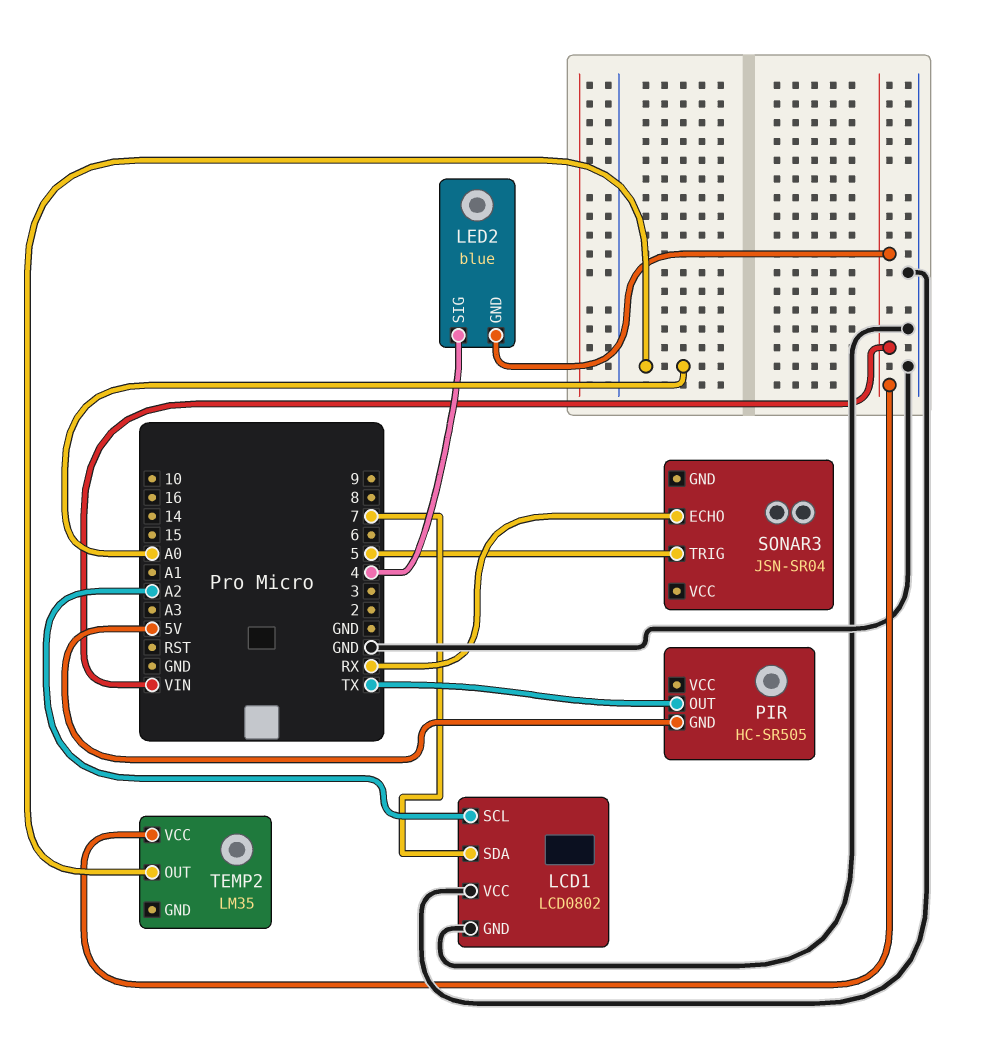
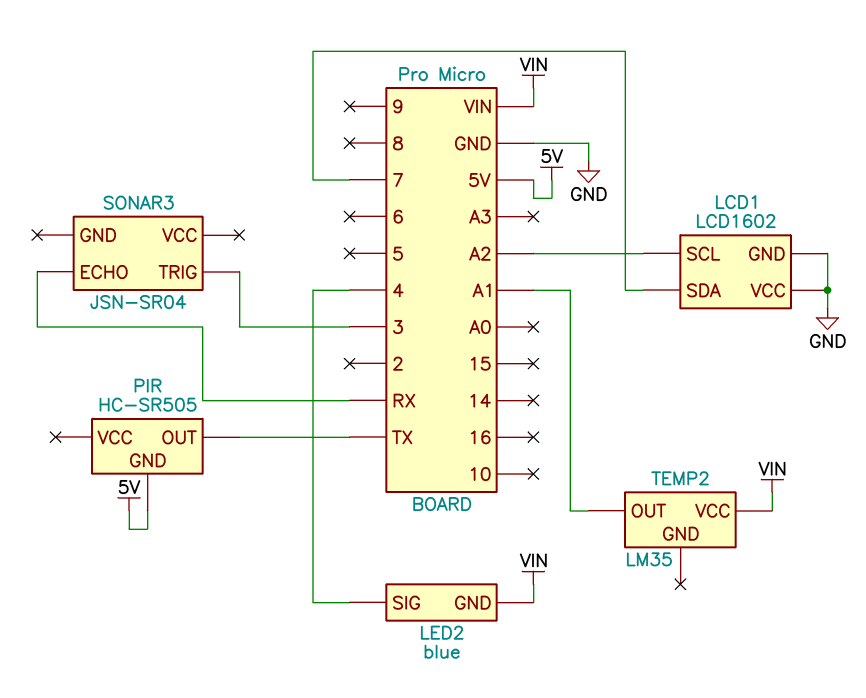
LCD1: LCD0802 -> LCD1602
SONAR3 pin TRIG: 5 -> 3
TEMP2 pin OUT: A0 -> A1

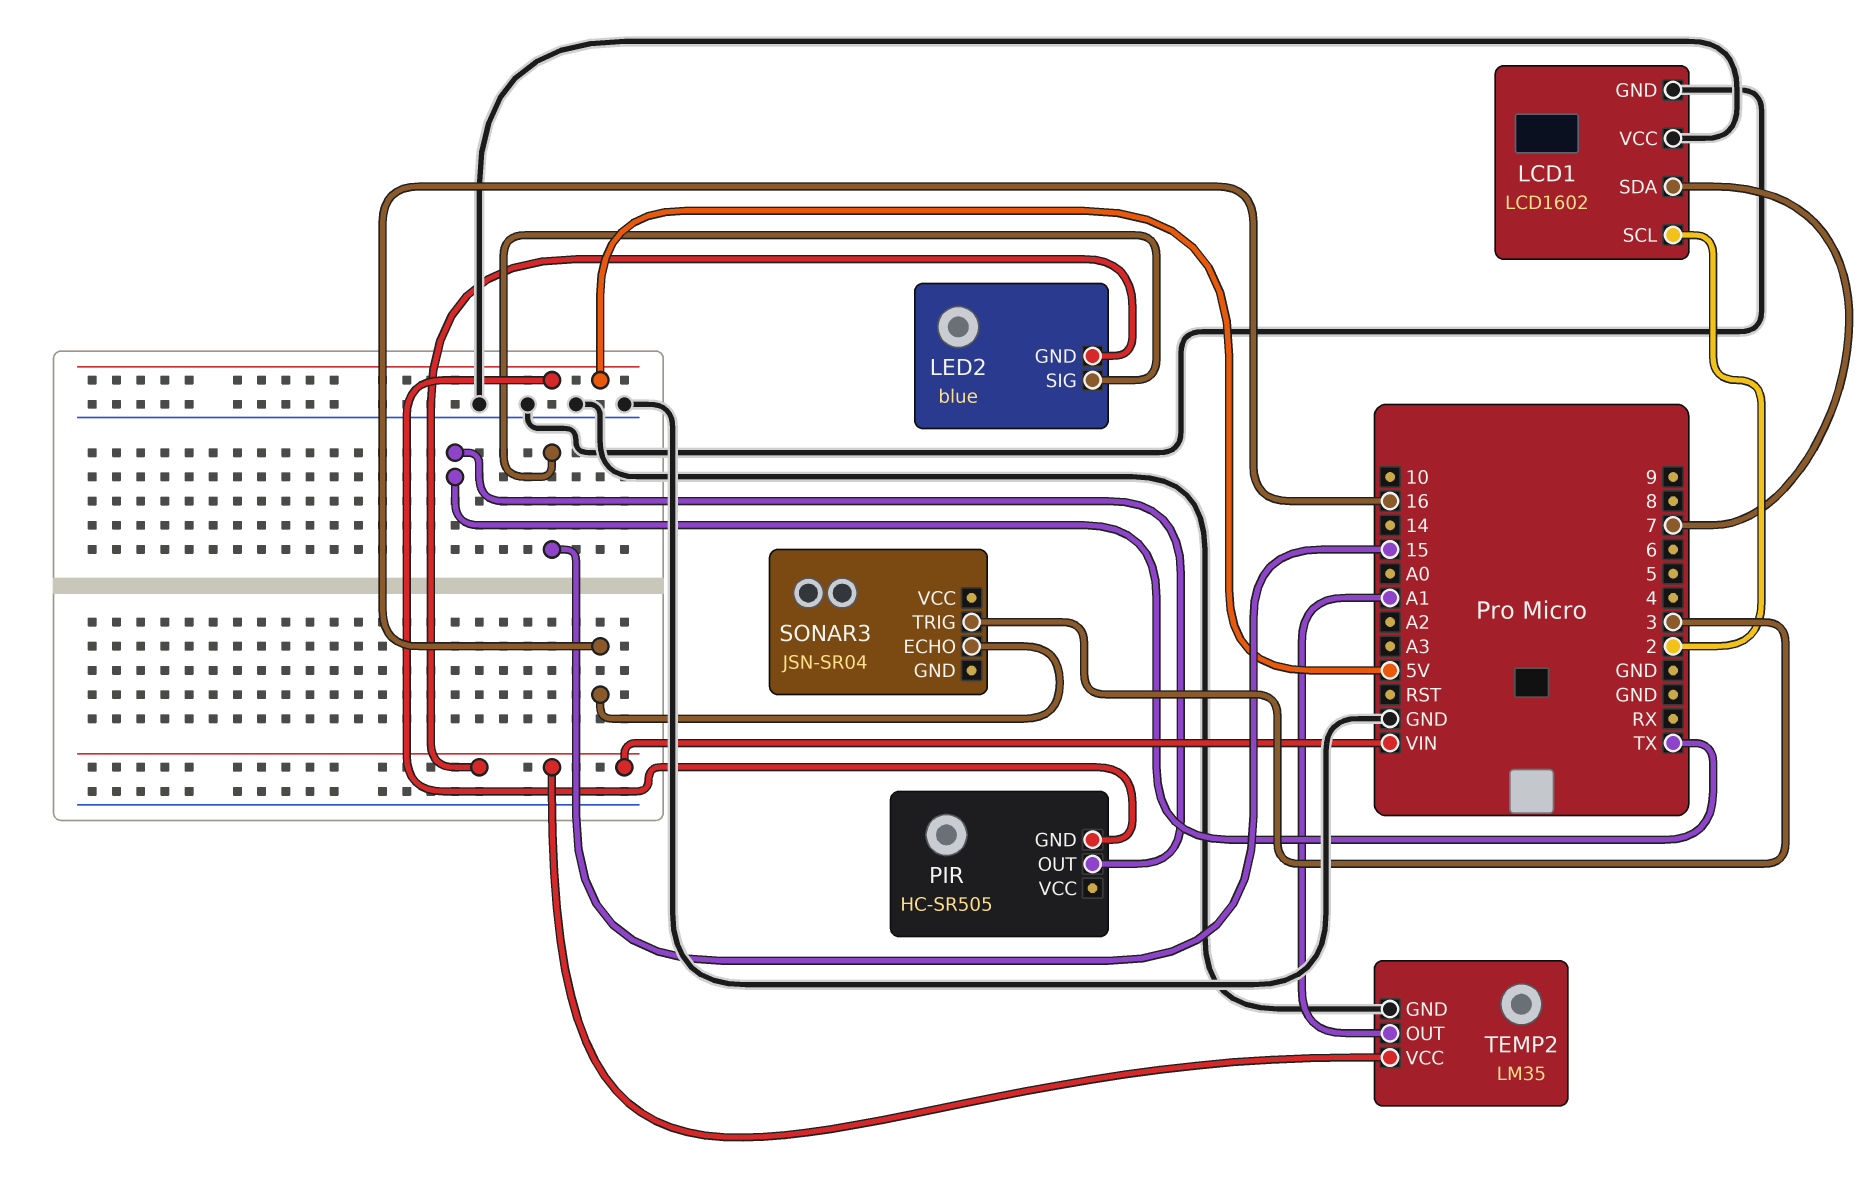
LCD1 pin SCL: A2 -> 2
LED2 pin SIG: 4 -> 15
SONAR3 pin ECHO: RX -> 16
TEMP2 pin GND: none -> GND

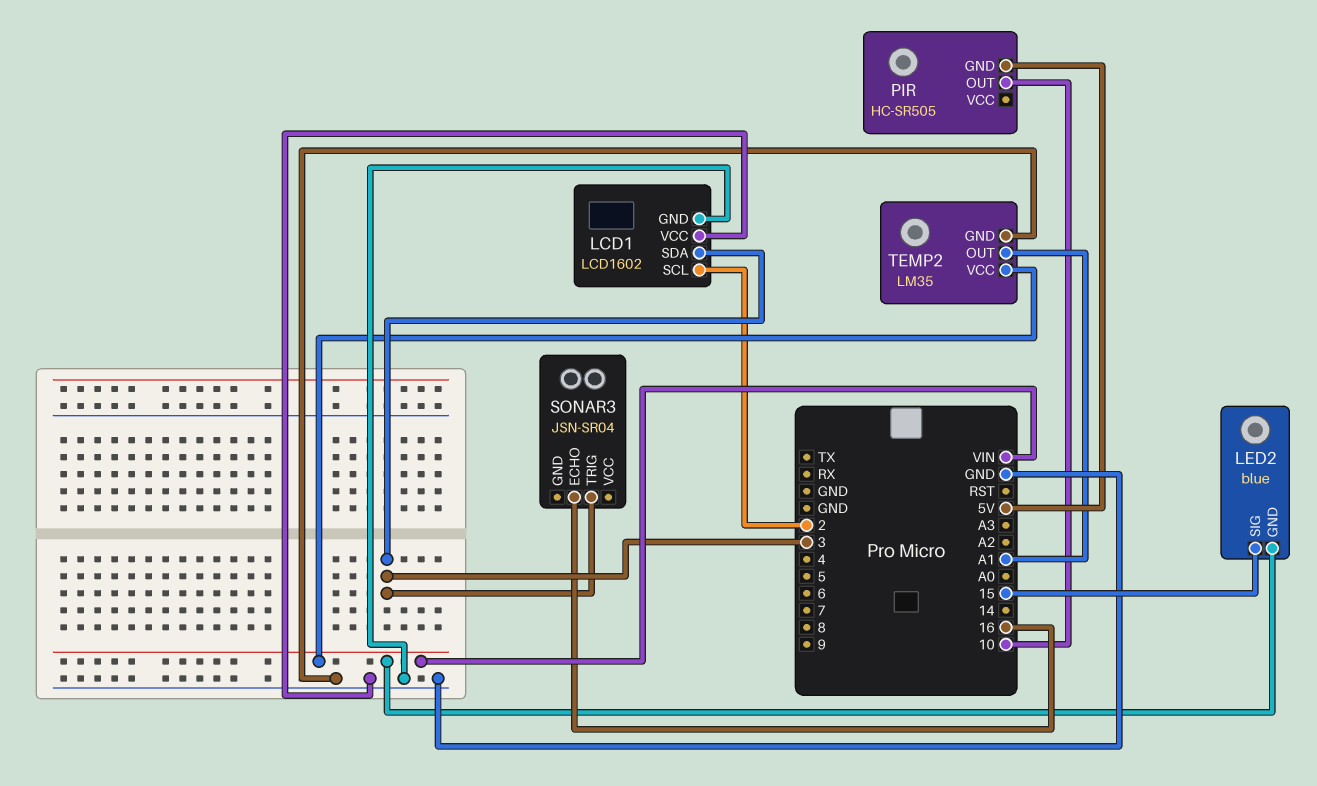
LCD1 pin SDA: 7 -> 3
PIR pin OUT: TX -> 10

